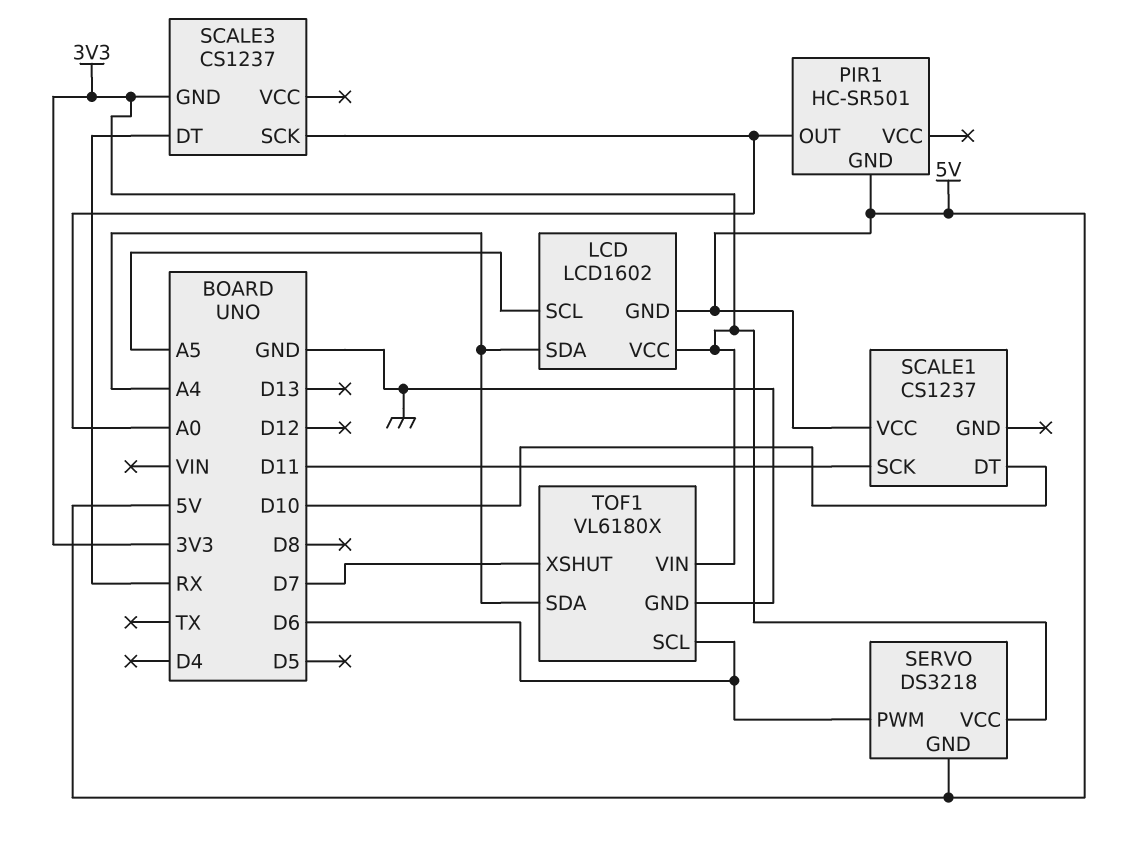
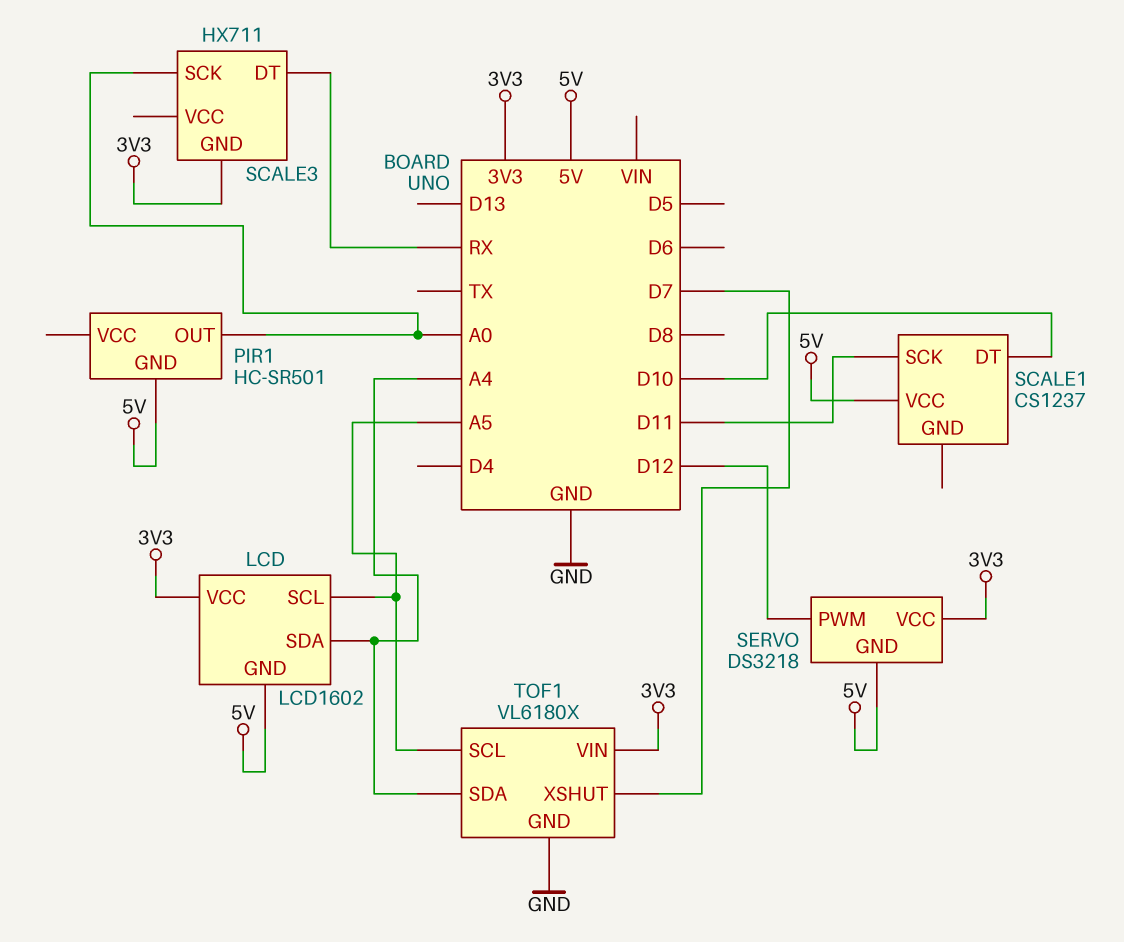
SCALE3: CS1237 -> HX711
SERVO pin PWM: D6 -> D12
TOF1 pin SCL: D6 -> A5

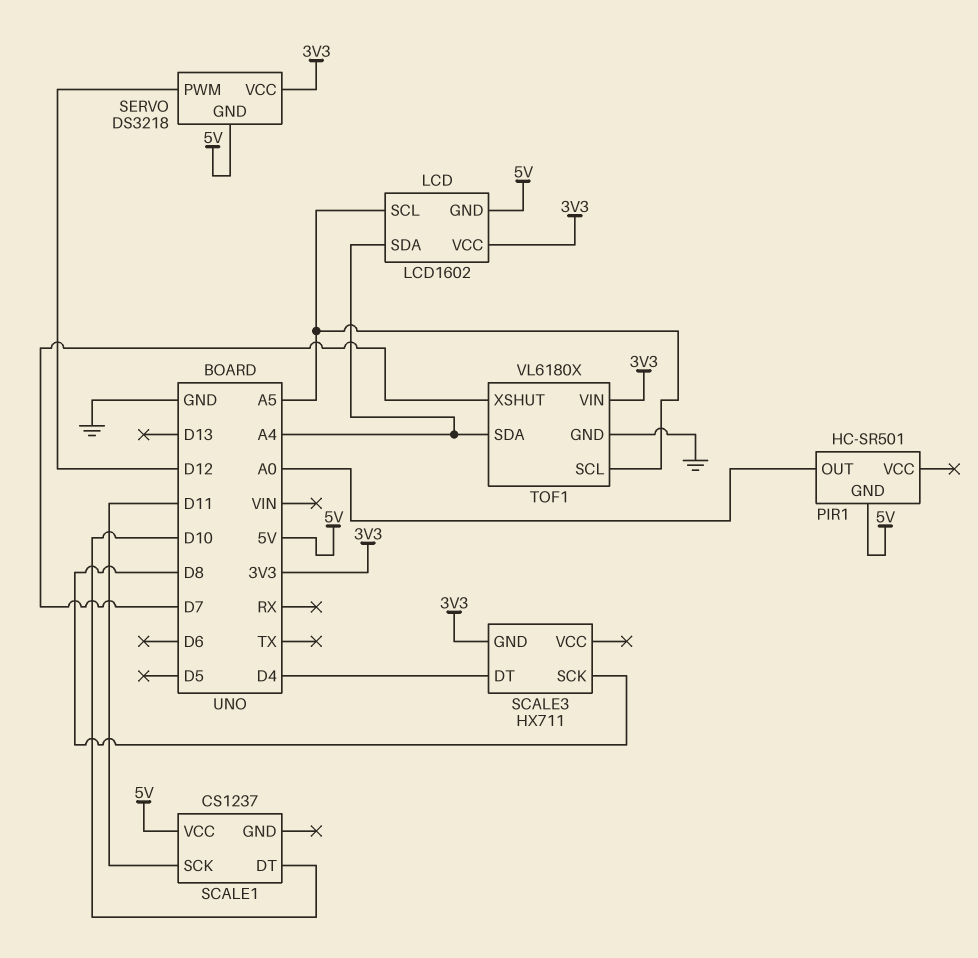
SCALE3 pin DT: RX -> D4
SCALE3 pin SCK: A0 -> D8

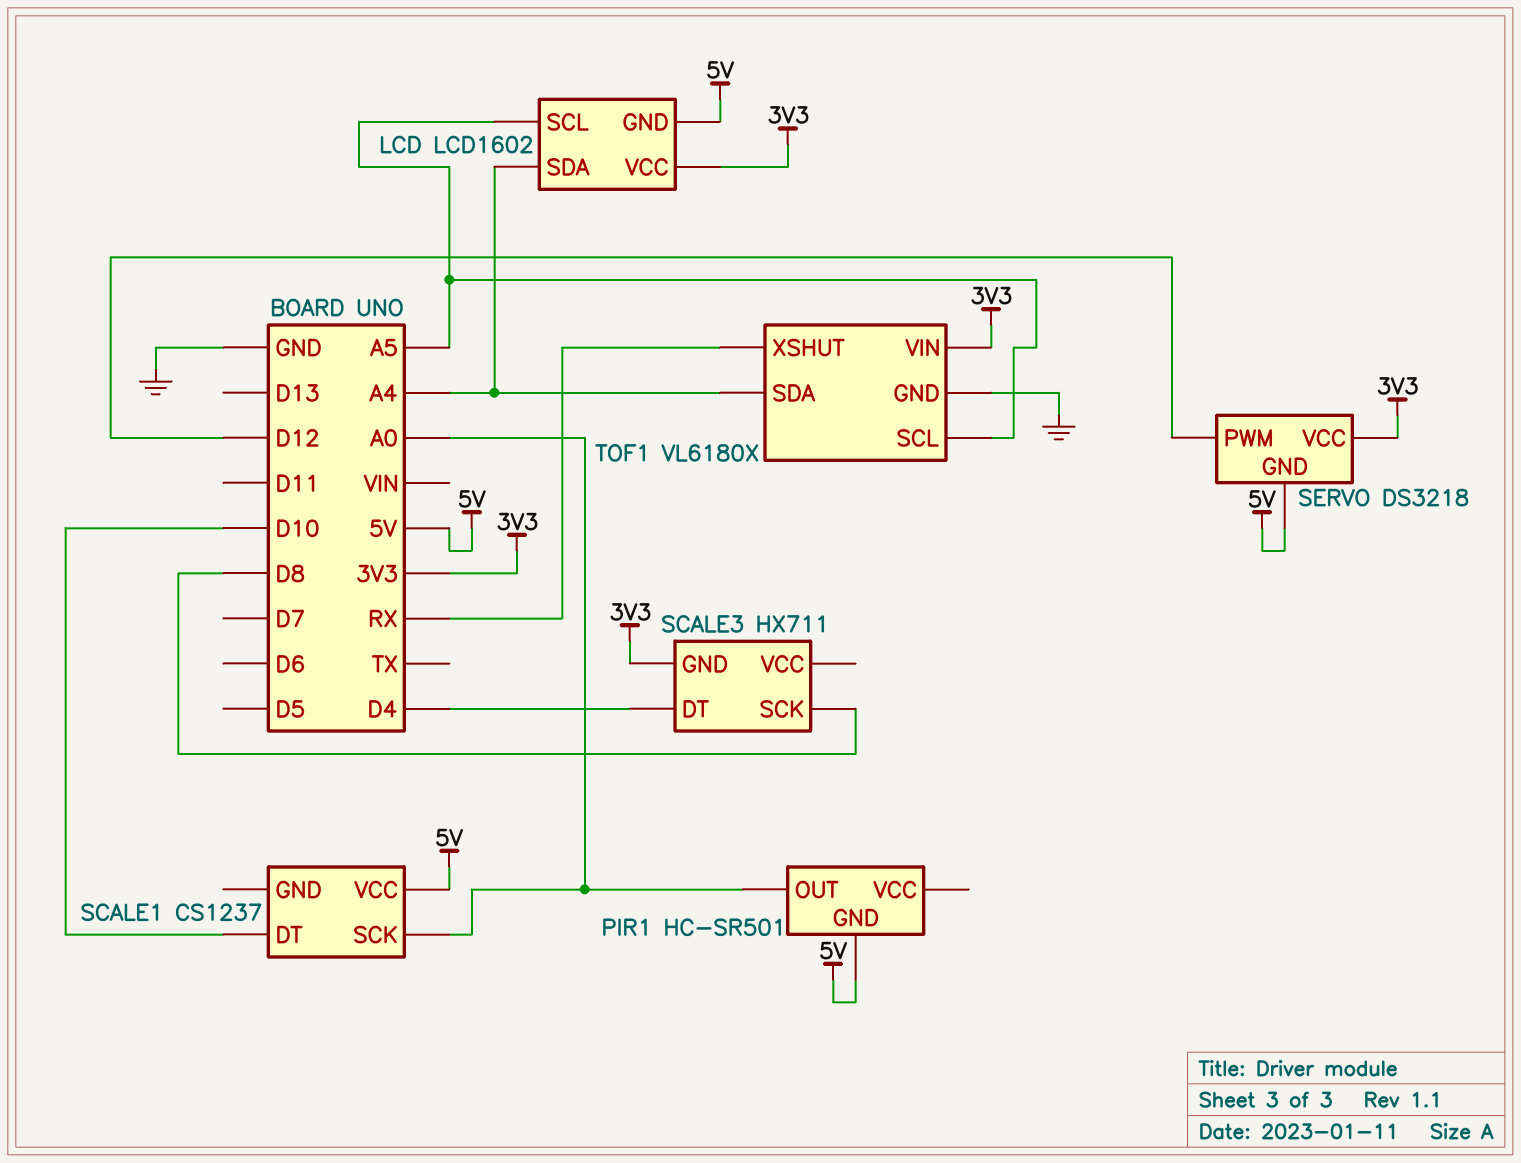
SCALE1 pin SCK: D11 -> A0
TOF1 pin XSHUT: D7 -> RX

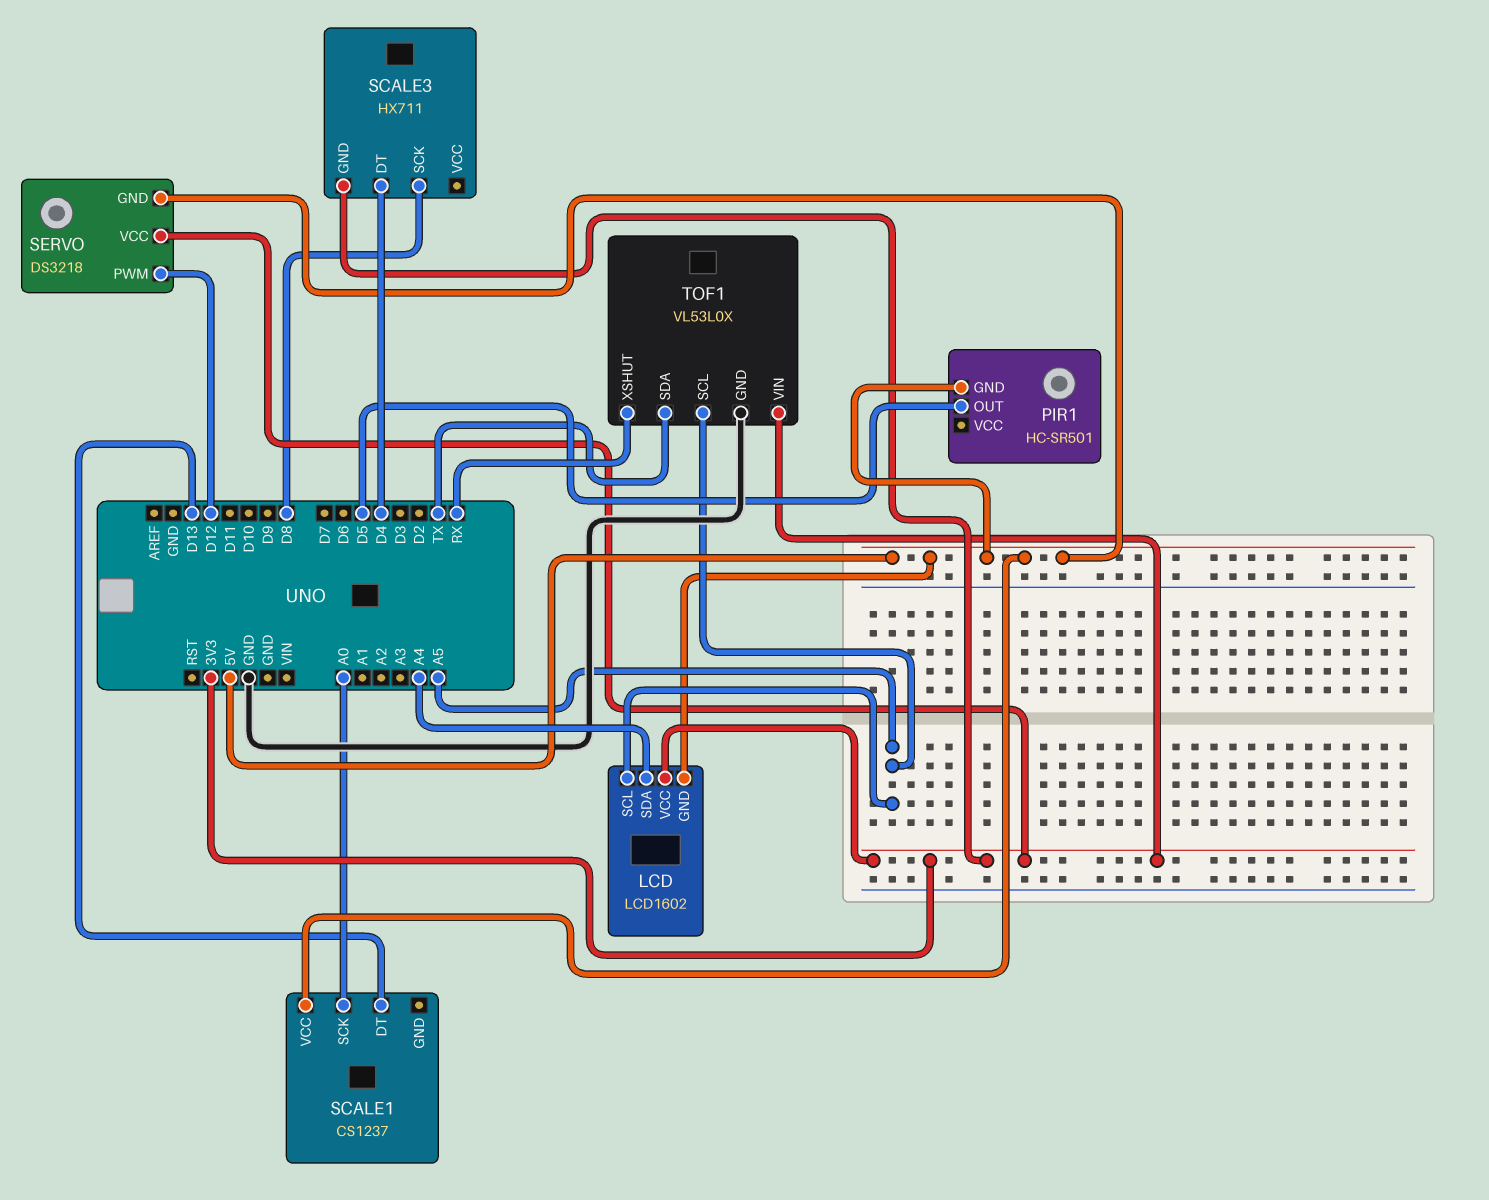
PIR1 pin OUT: A0 -> D5
SCALE1 pin DT: D10 -> D13
TOF1: VL6180X -> VL53L0X
TOF1 pin SDA: A4 -> TX

